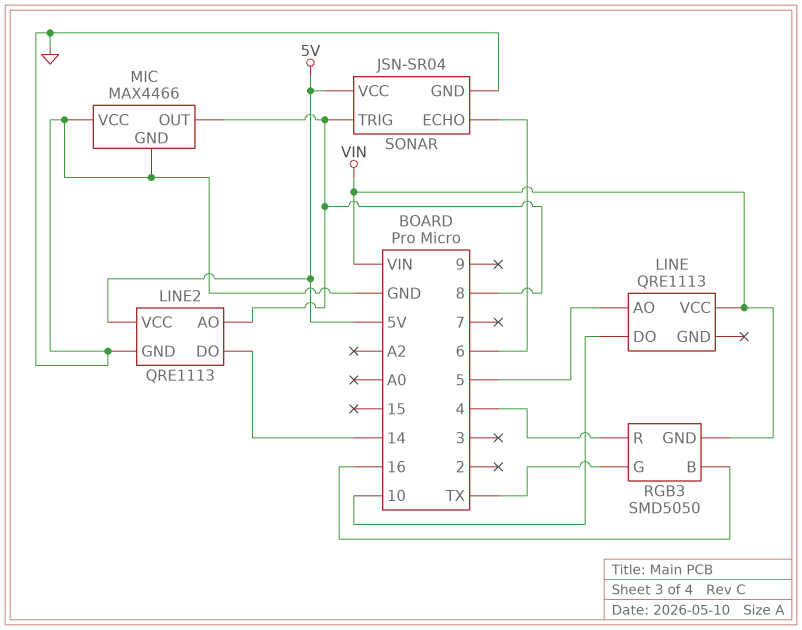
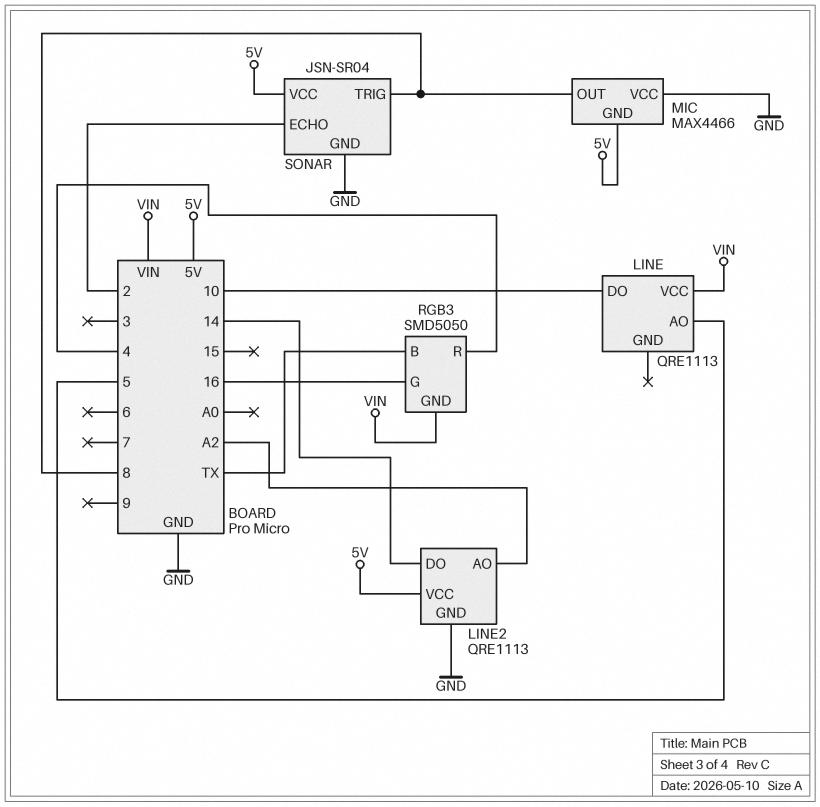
LINE2 pin AO: 8 -> A2
MIC pin GND: GND -> 5V
RGB3 pin B: 16 -> TX
RGB3 pin G: TX -> 16
SONAR pin ECHO: 6 -> 2

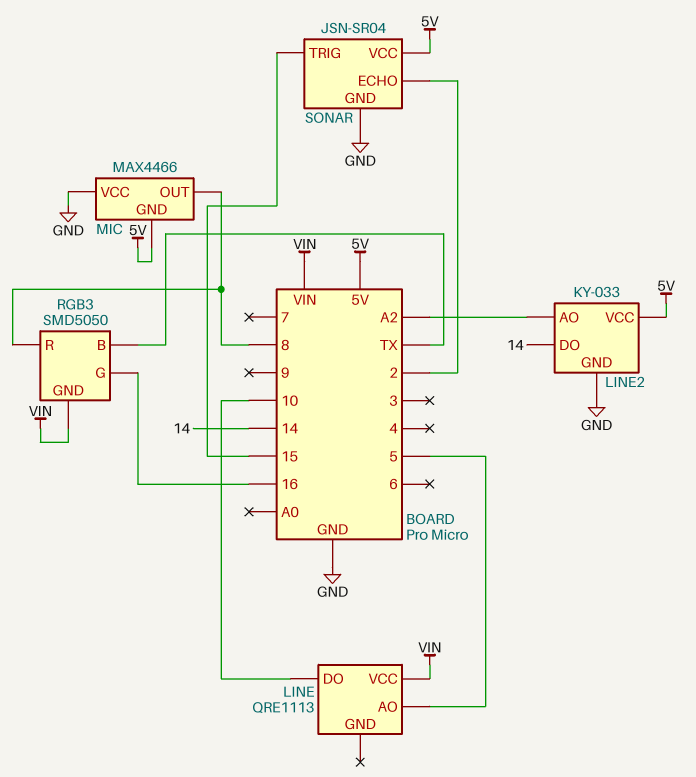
LINE2: QRE1113 -> KY-033
RGB3 pin R: 4 -> 8
SONAR pin TRIG: 8 -> 15

